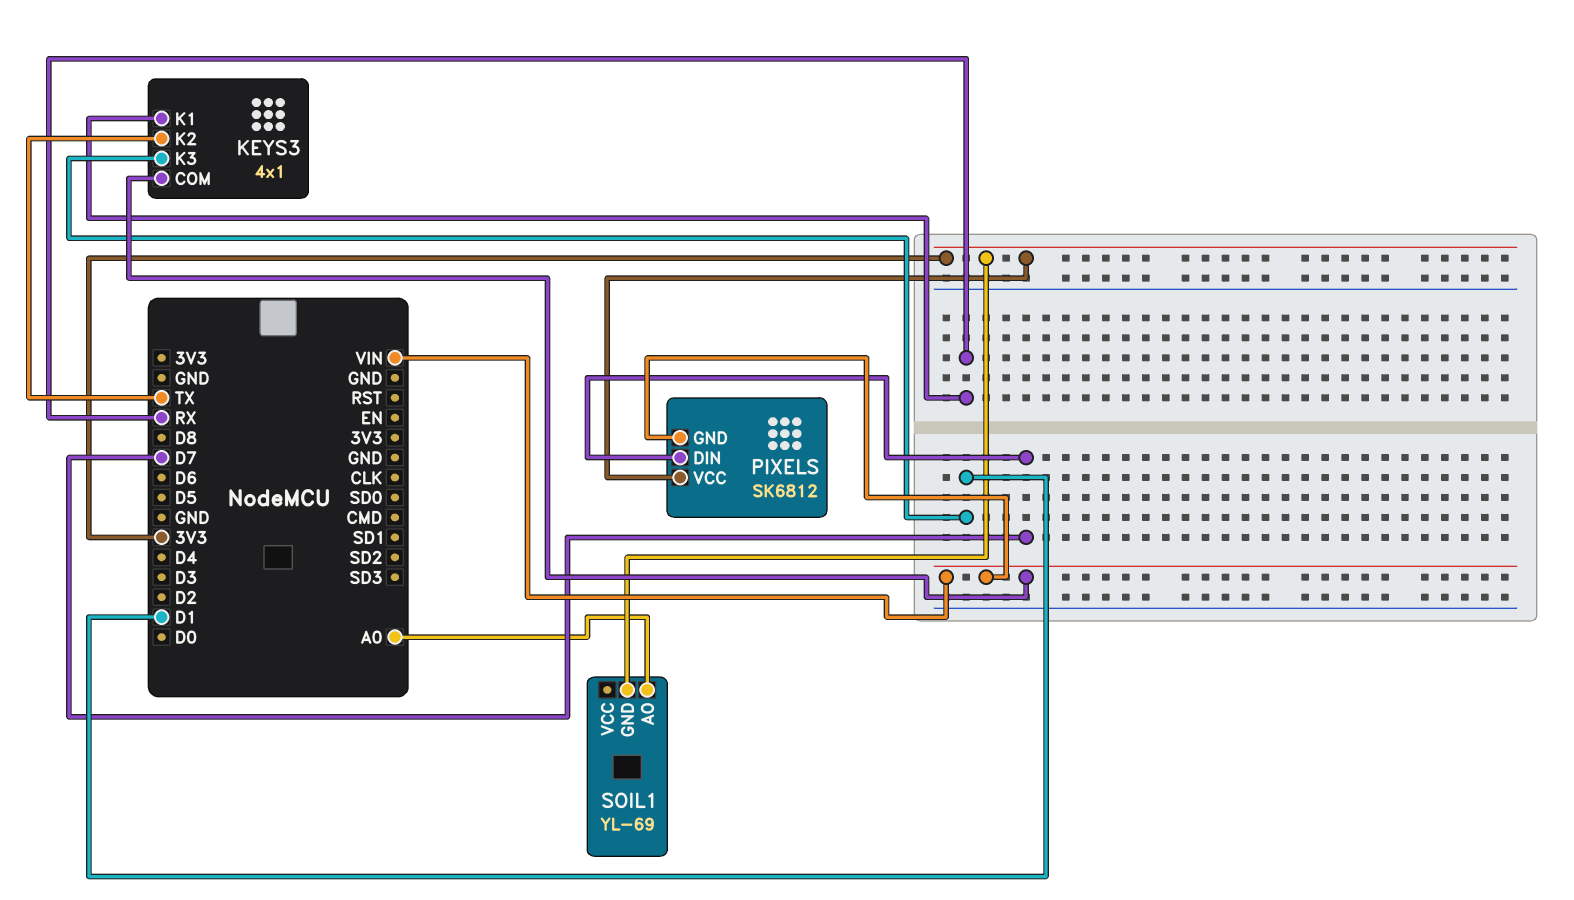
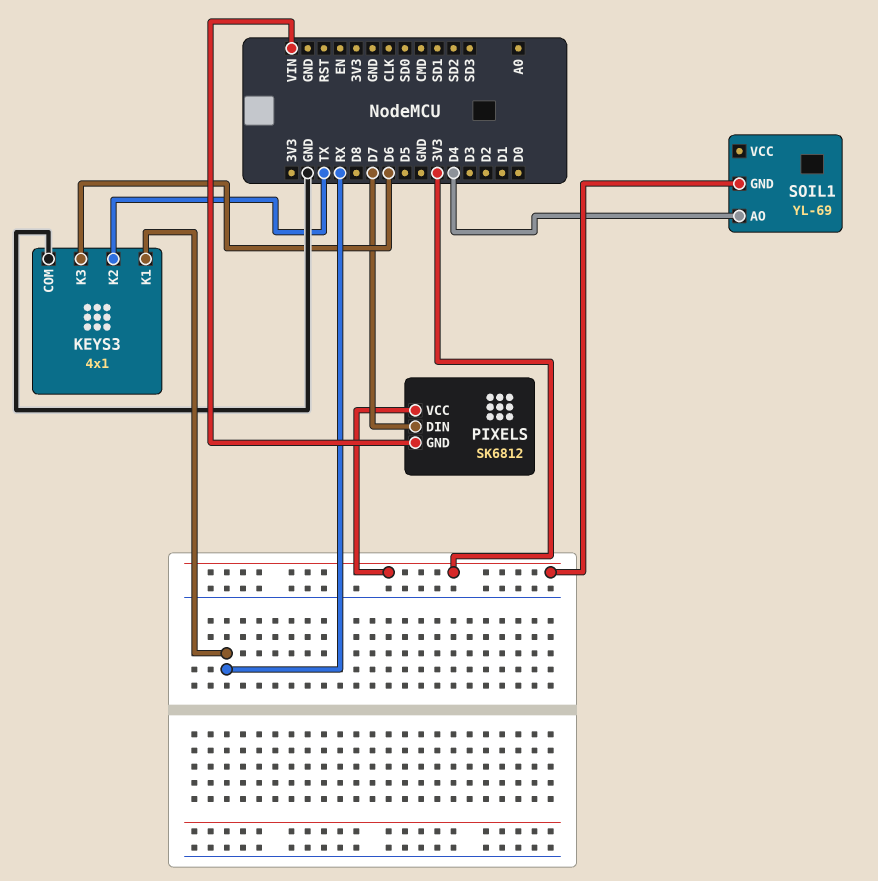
KEYS3 pin COM: VIN -> GND
KEYS3 pin K3: D1 -> D6
SOIL1 pin AO: A0 -> D4

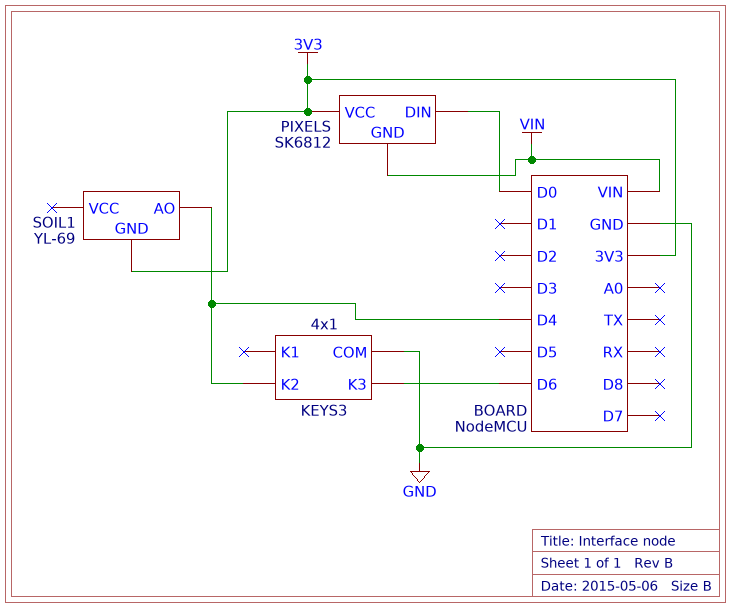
KEYS3 pin K1: RX -> none
KEYS3 pin K2: TX -> D4
PIXELS pin DIN: D7 -> D0

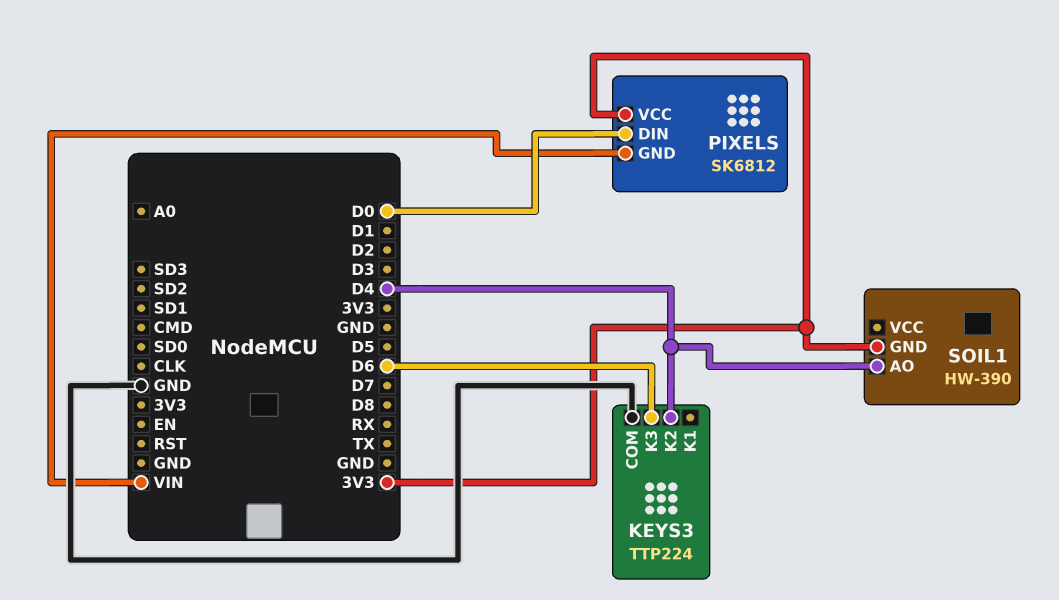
KEYS3: 4x1 -> TTP224
SOIL1: YL-69 -> HW-390

